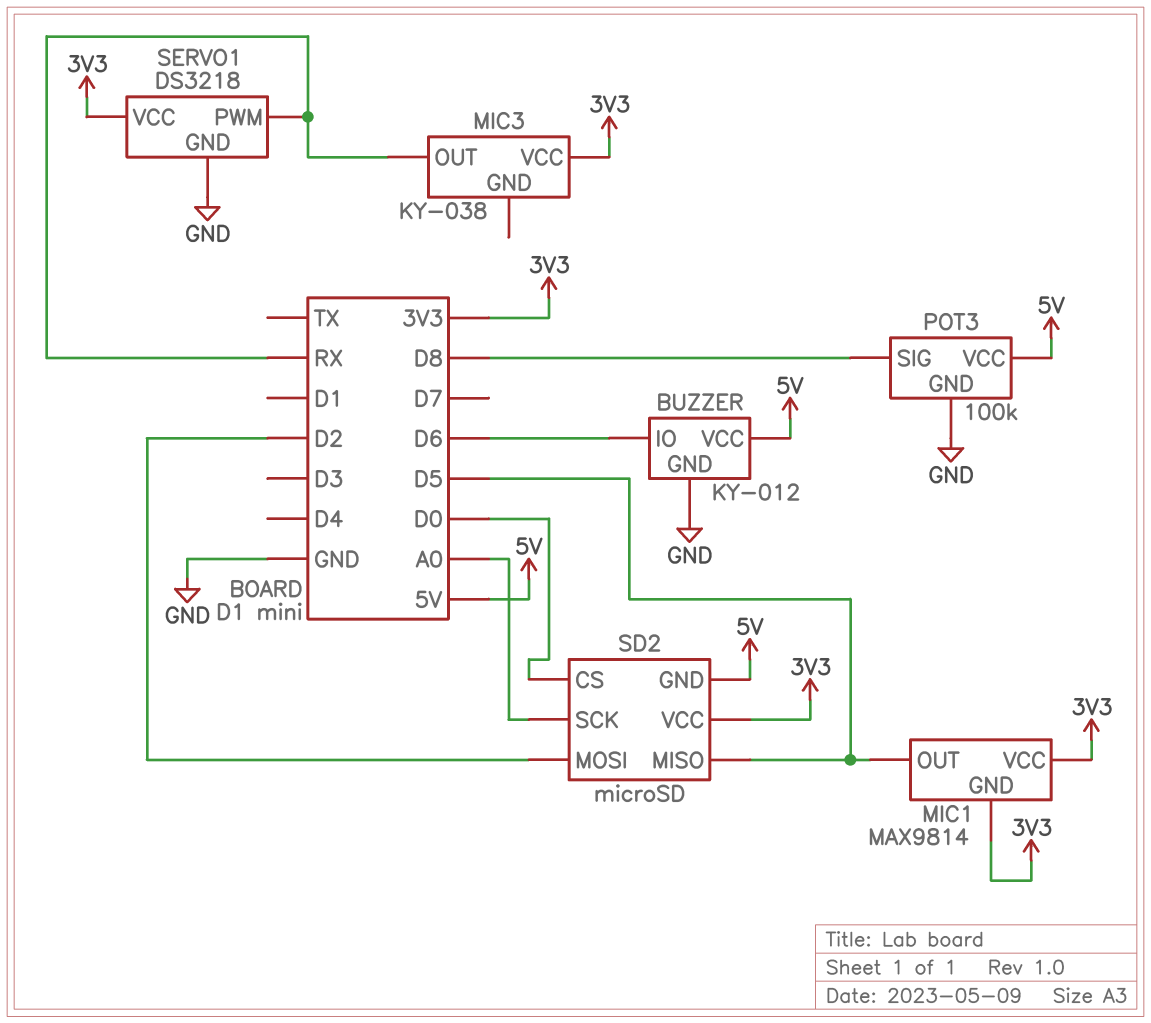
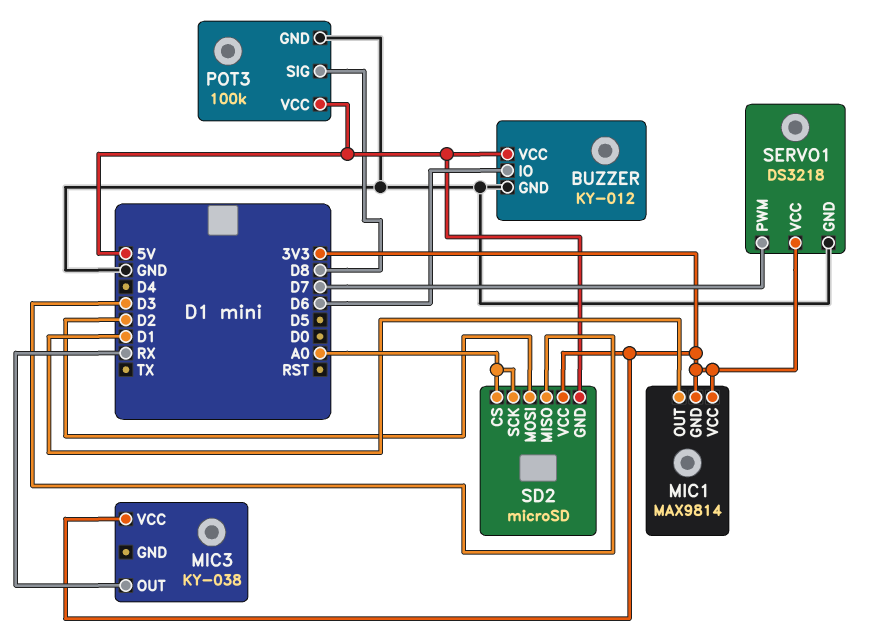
MIC1 pin OUT: D5 -> D1
SD2 pin CS: D0 -> A0
SD2 pin MISO: D5 -> D3
SERVO1 pin PWM: RX -> D7

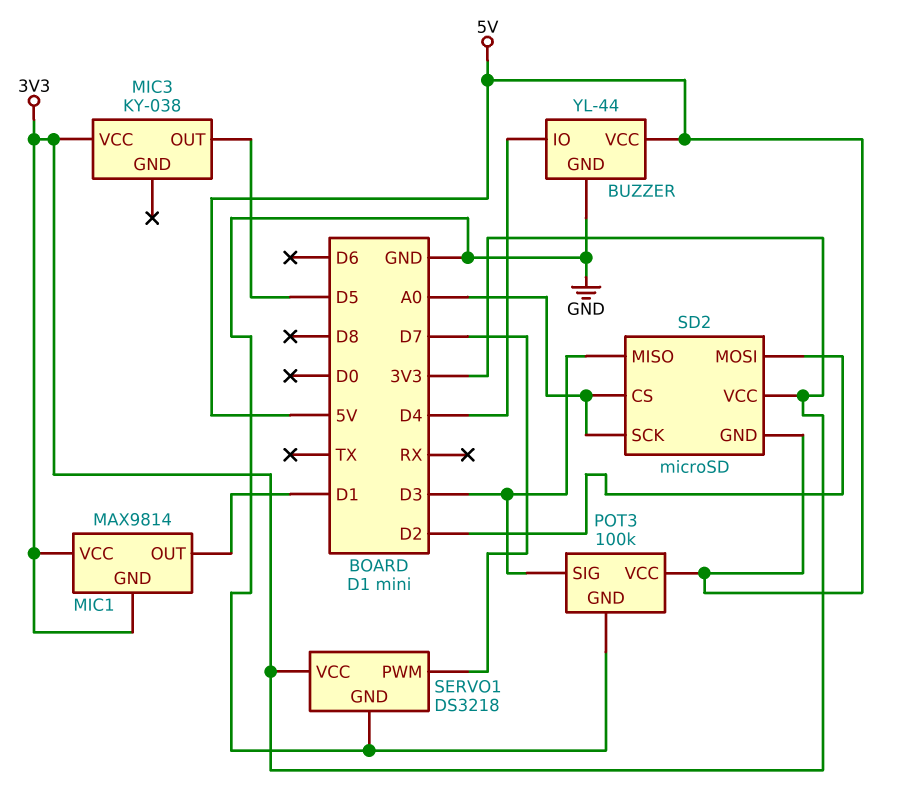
BUZZER: KY-012 -> YL-44
BUZZER pin IO: D6 -> D4
MIC3 pin OUT: RX -> D5
POT3 pin SIG: D8 -> D3

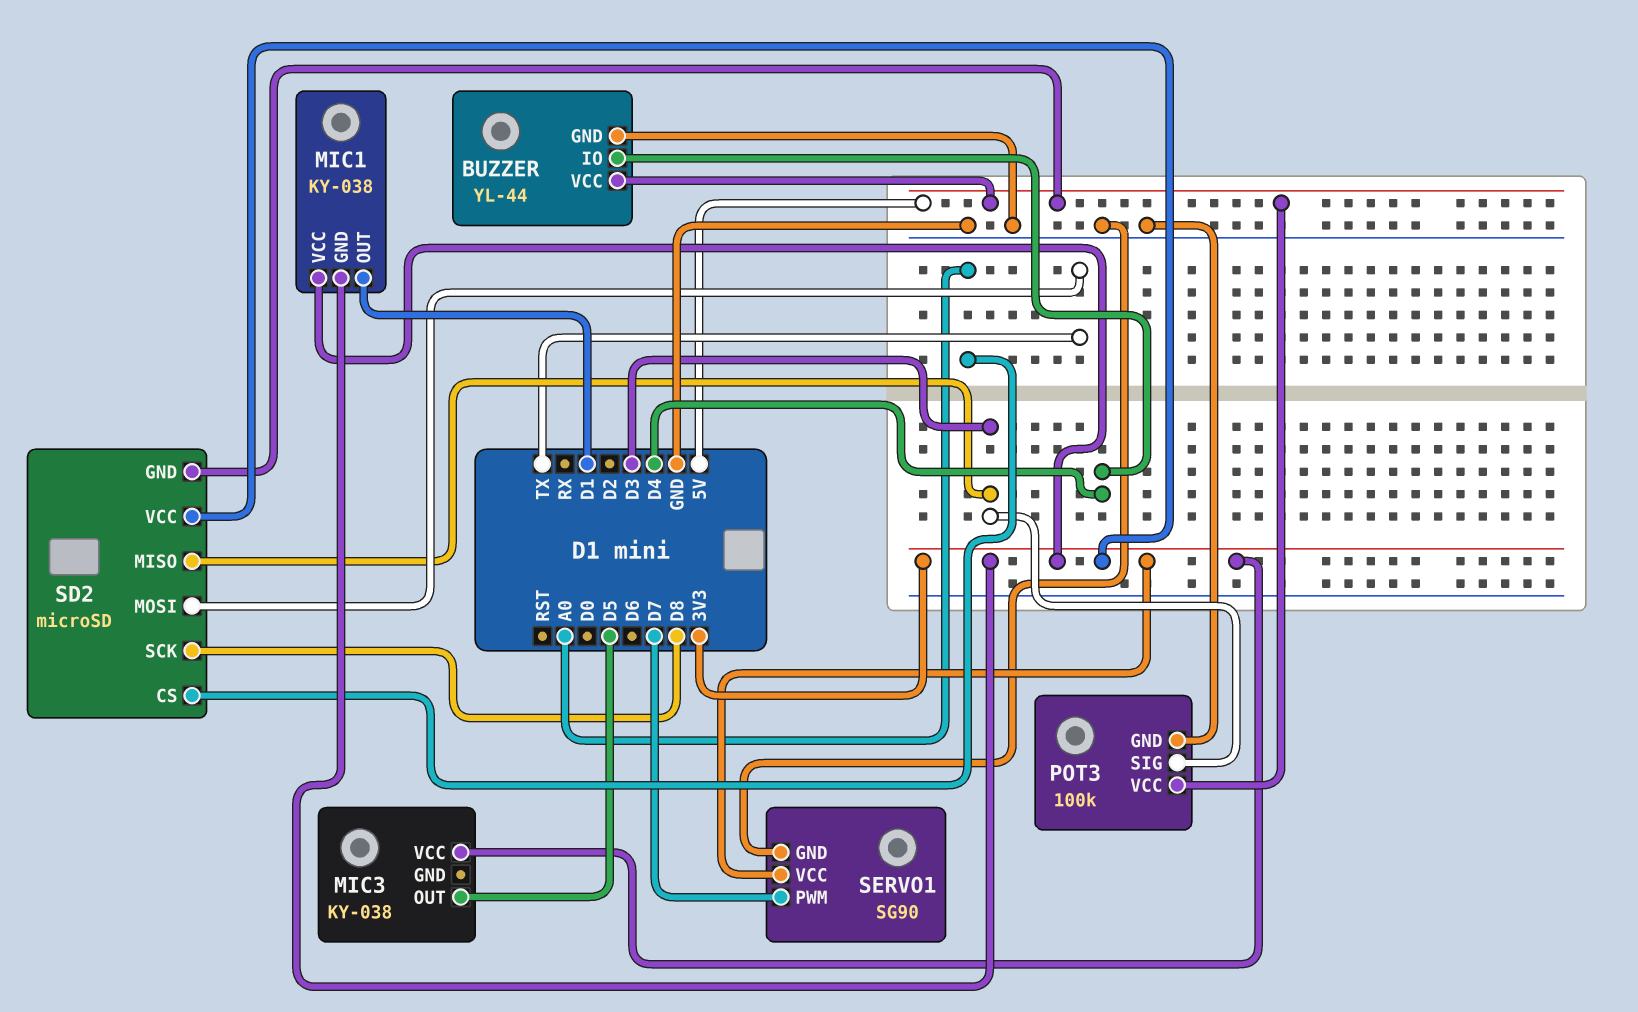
MIC1: MAX9814 -> KY-038
SD2 pin MOSI: D2 -> TX
SD2 pin SCK: A0 -> D8
SERVO1: DS3218 -> SG90

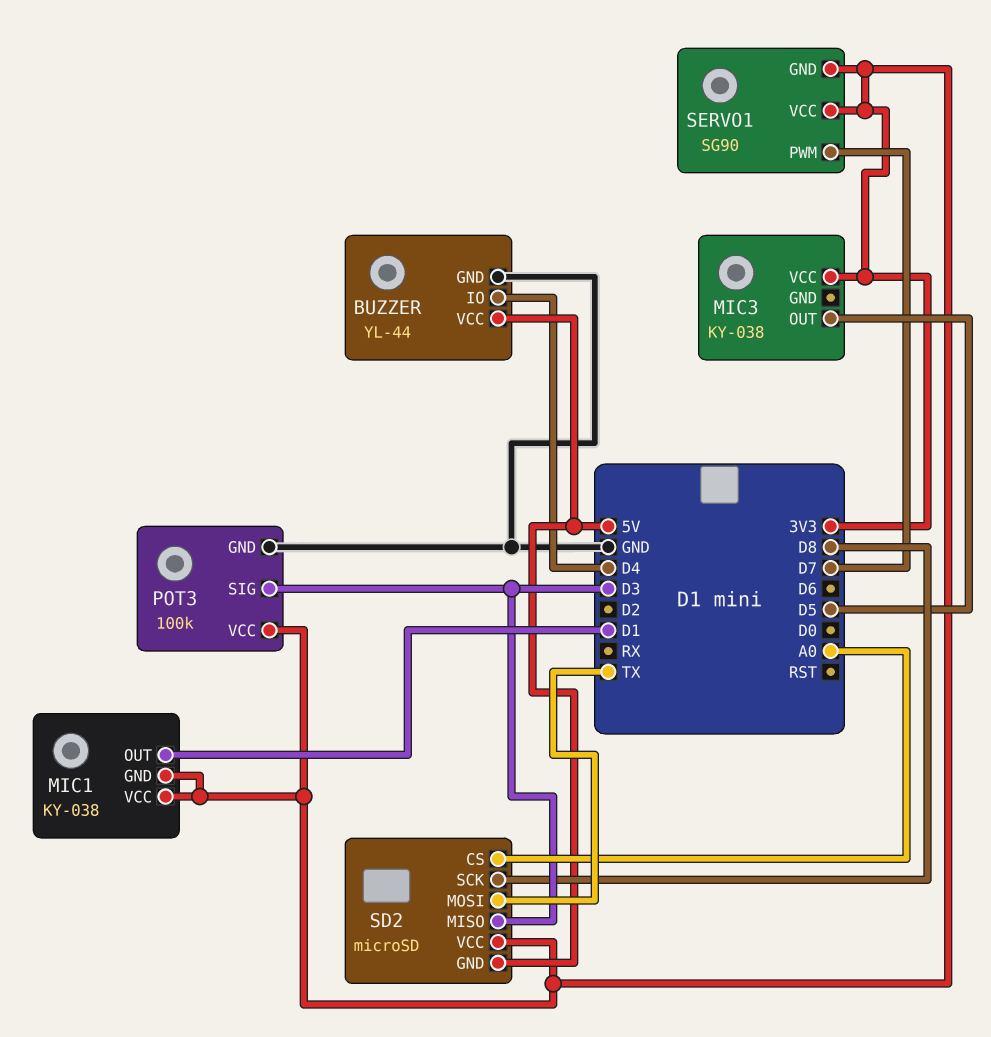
POT3 pin VCC: 5V -> 3V3
SERVO1 pin GND: GND -> 3V3

